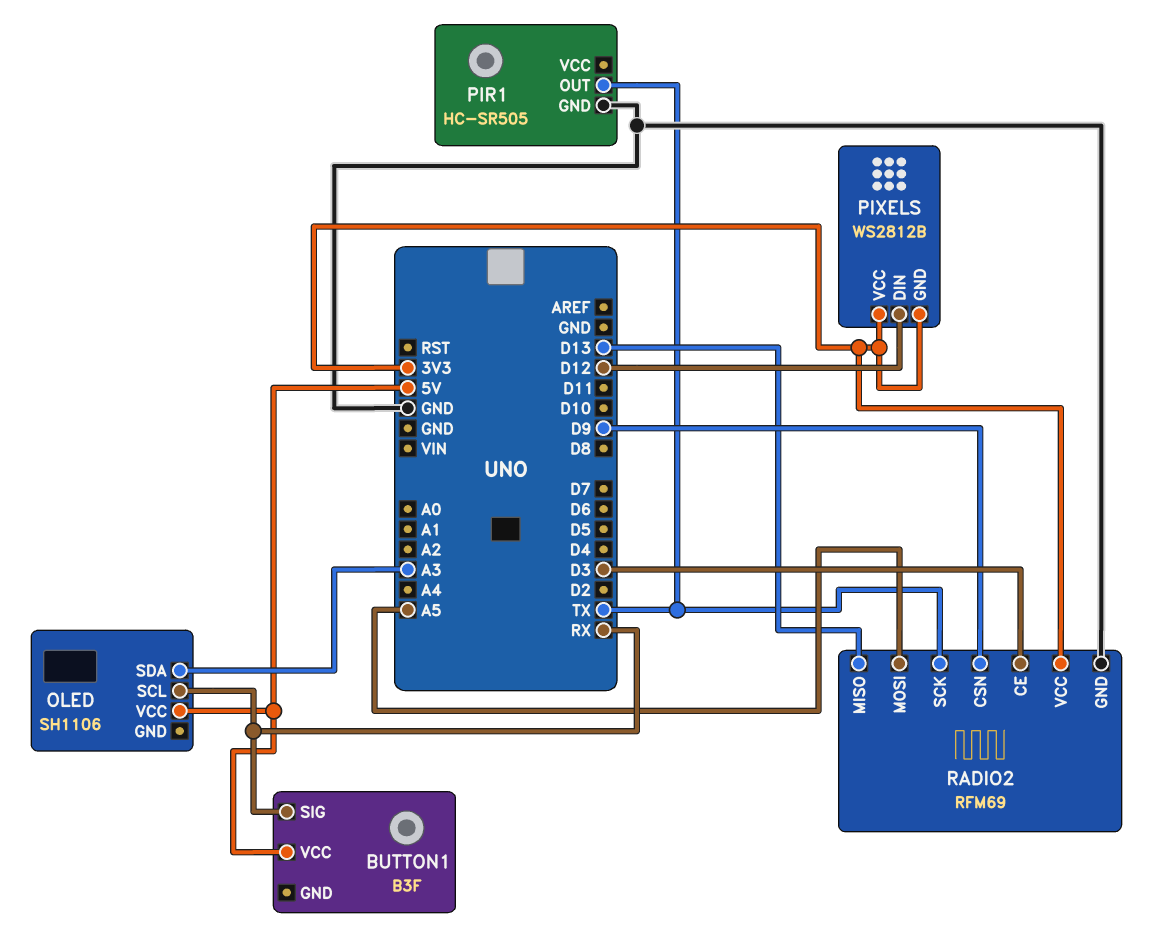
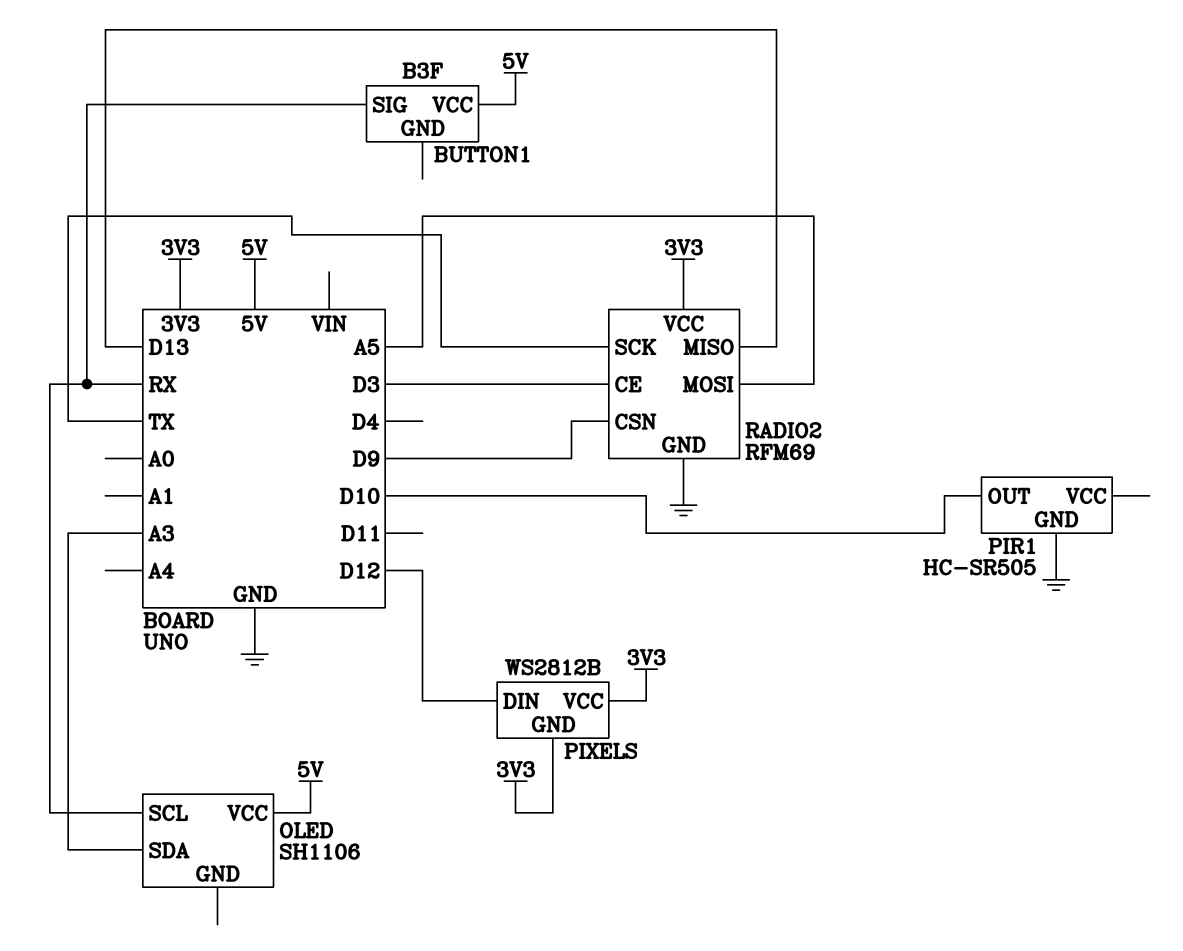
PIR1 pin OUT: TX -> D10

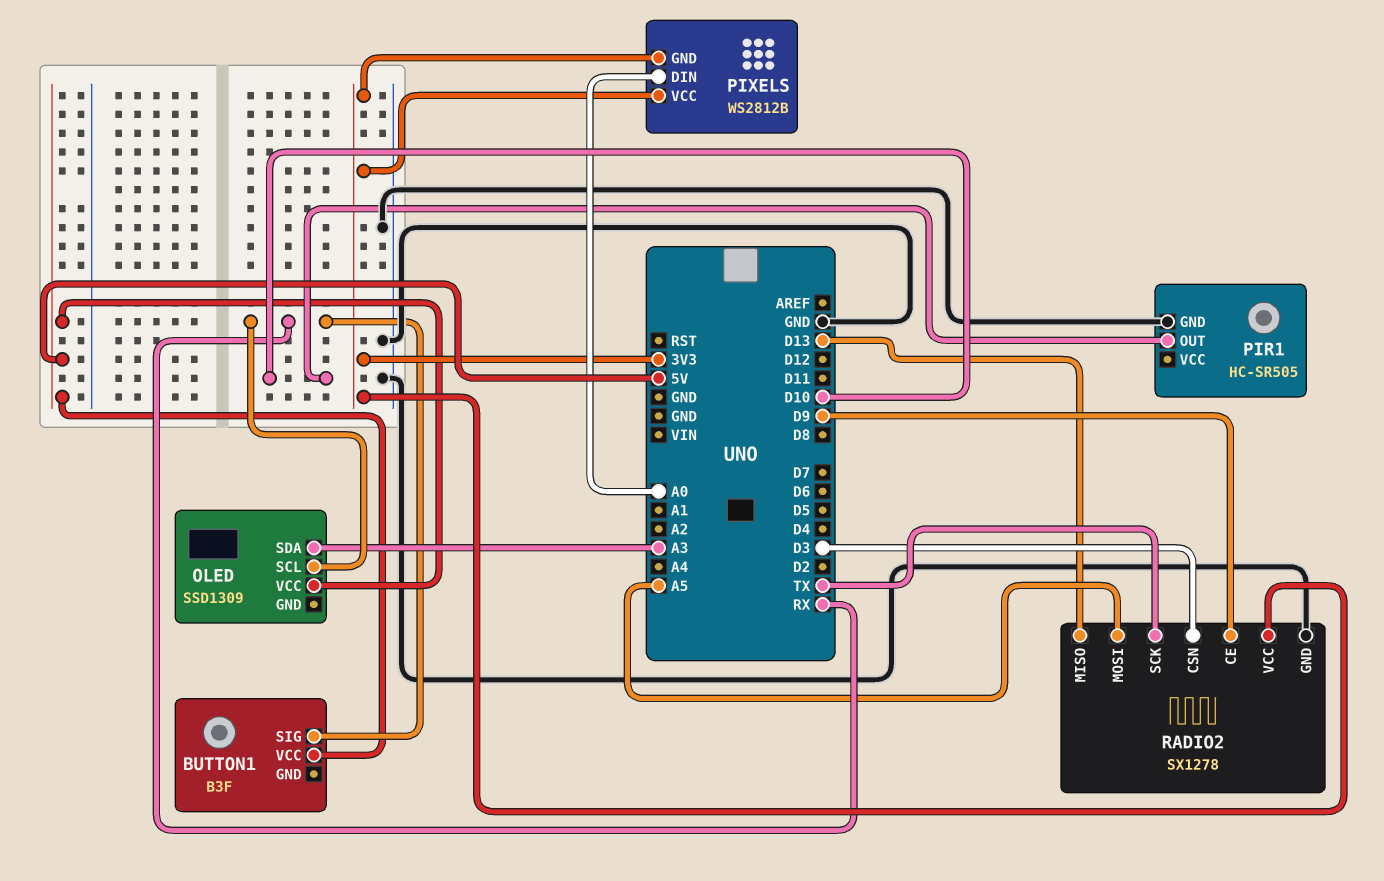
OLED: SH1106 -> SSD1309
PIXELS pin DIN: D12 -> A0
RADIO2: RFM69 -> SX1278
RADIO2 pin CE: D3 -> D9
RADIO2 pin CSN: D9 -> D3

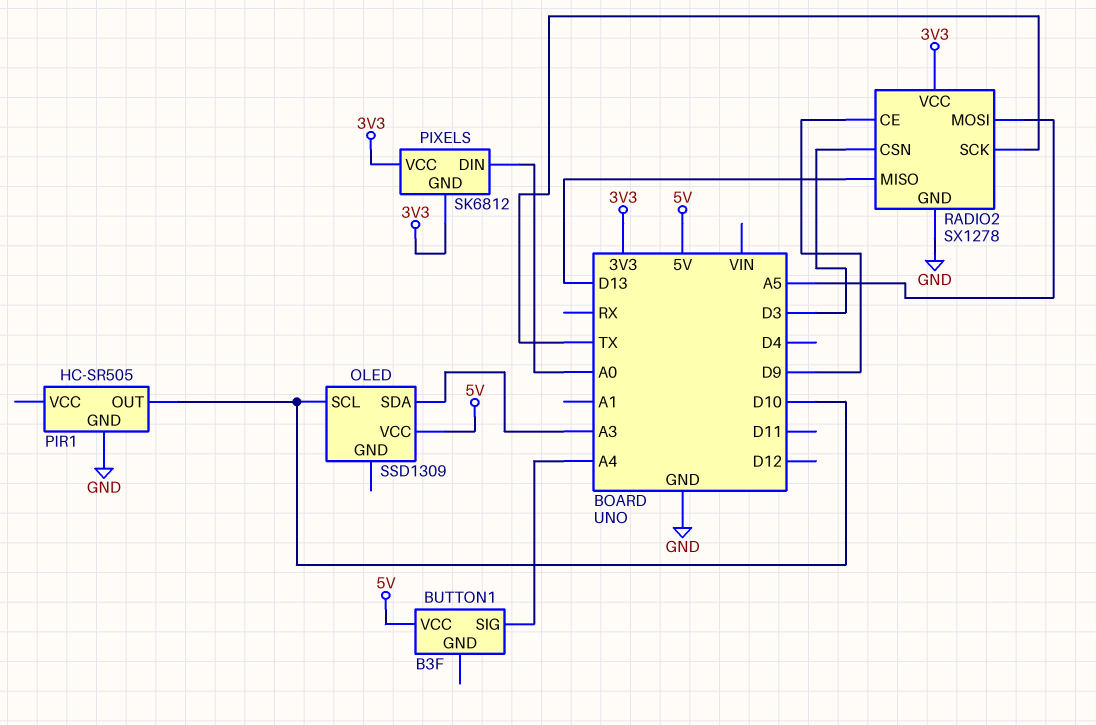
BUTTON1 pin SIG: RX -> A4
OLED pin SCL: RX -> D10
PIXELS: WS2812B -> SK6812

